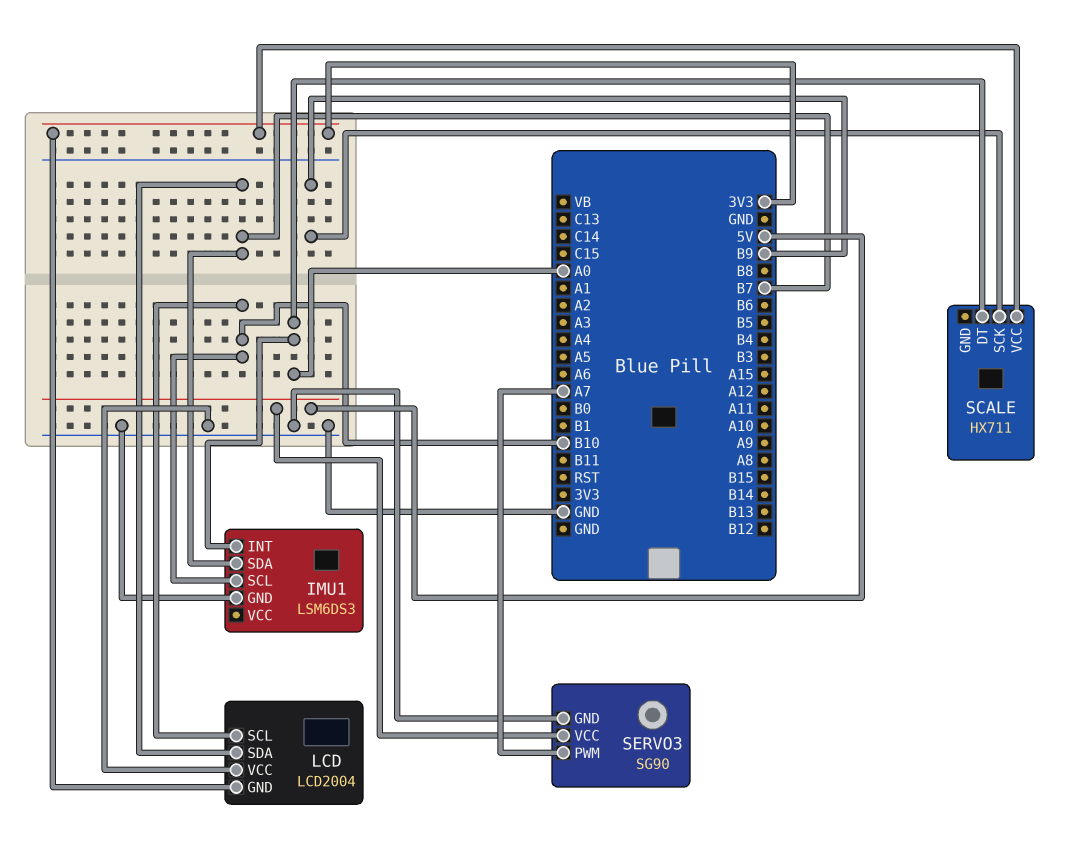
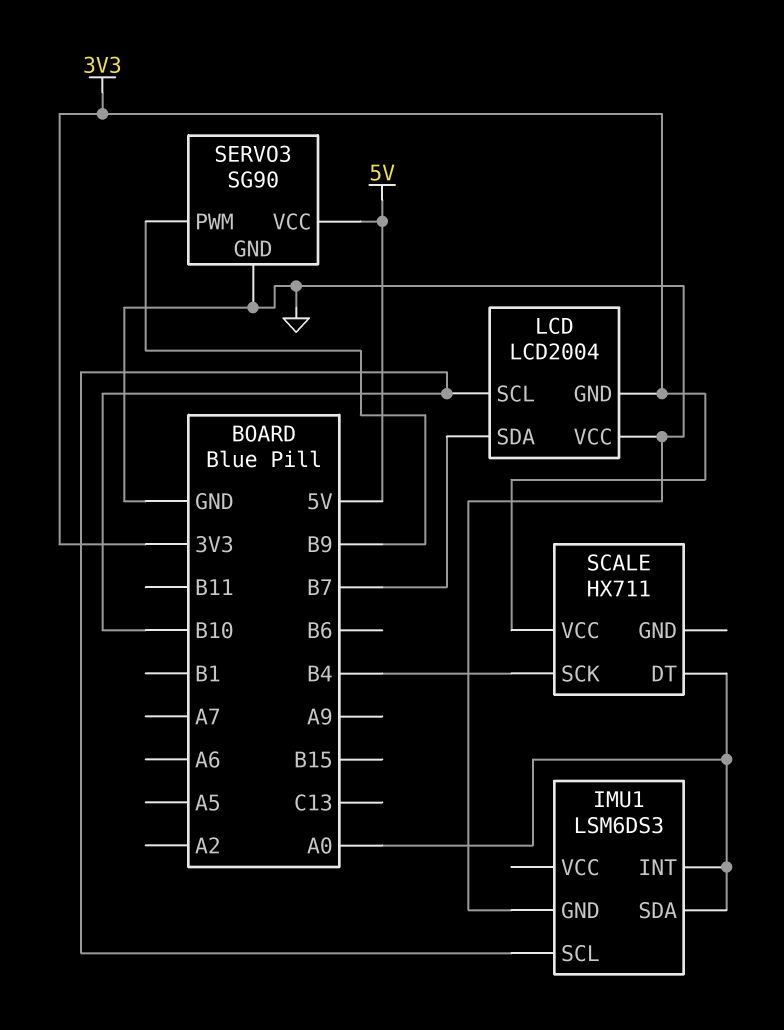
IMU1 pin SDA: B7 -> A0
SCALE pin SCK: B9 -> B4
SERVO3 pin PWM: A7 -> B9

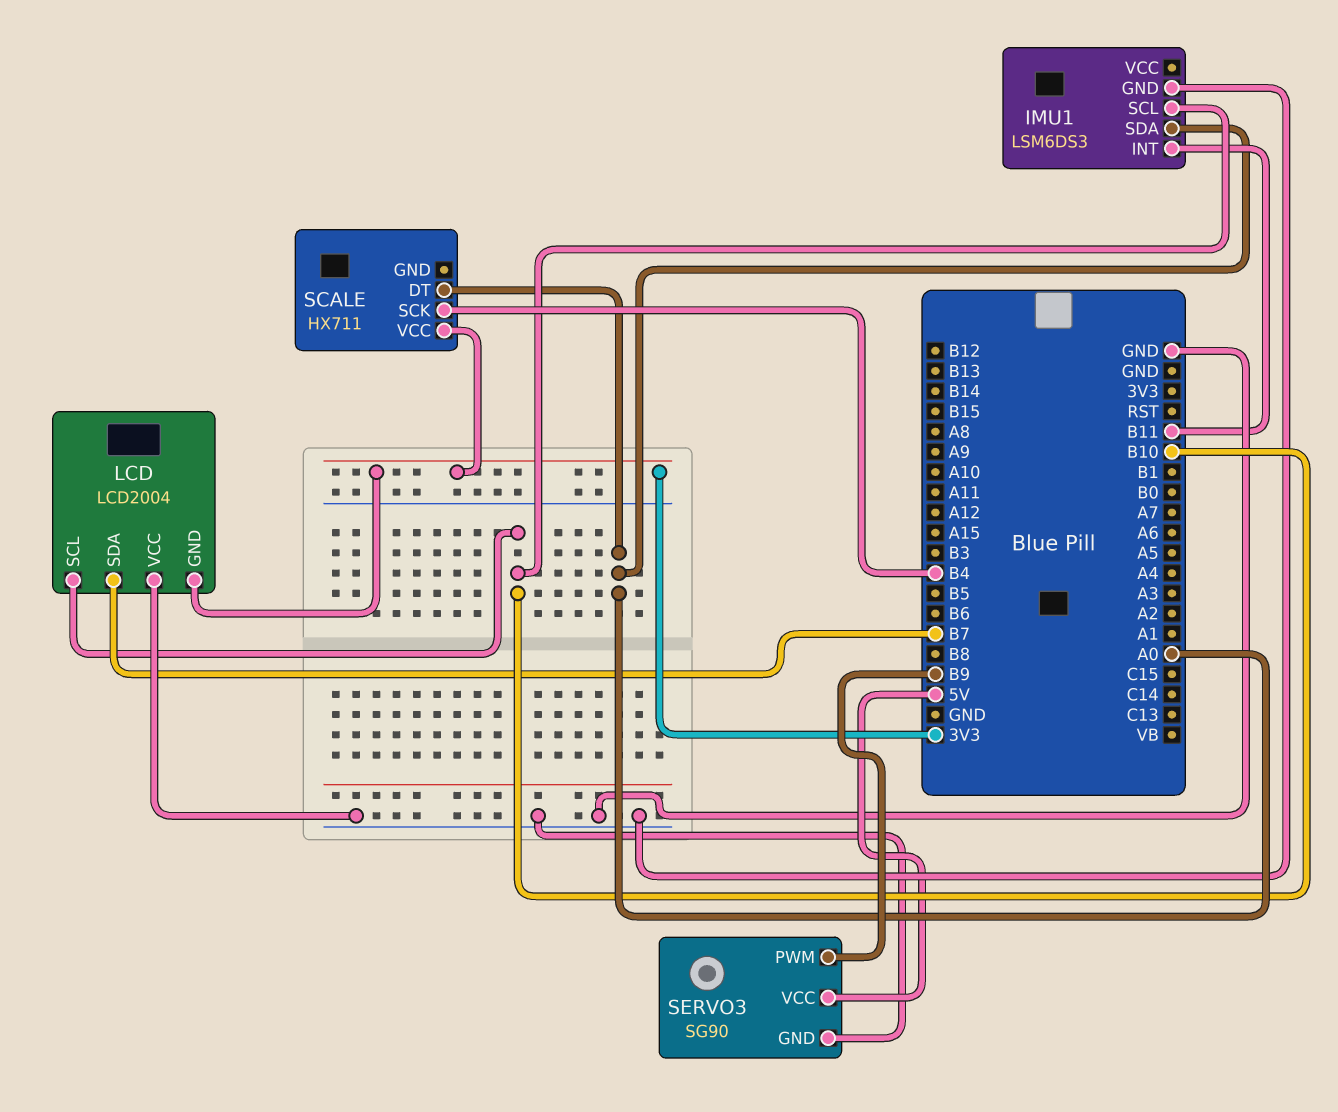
IMU1 pin INT: A0 -> B11

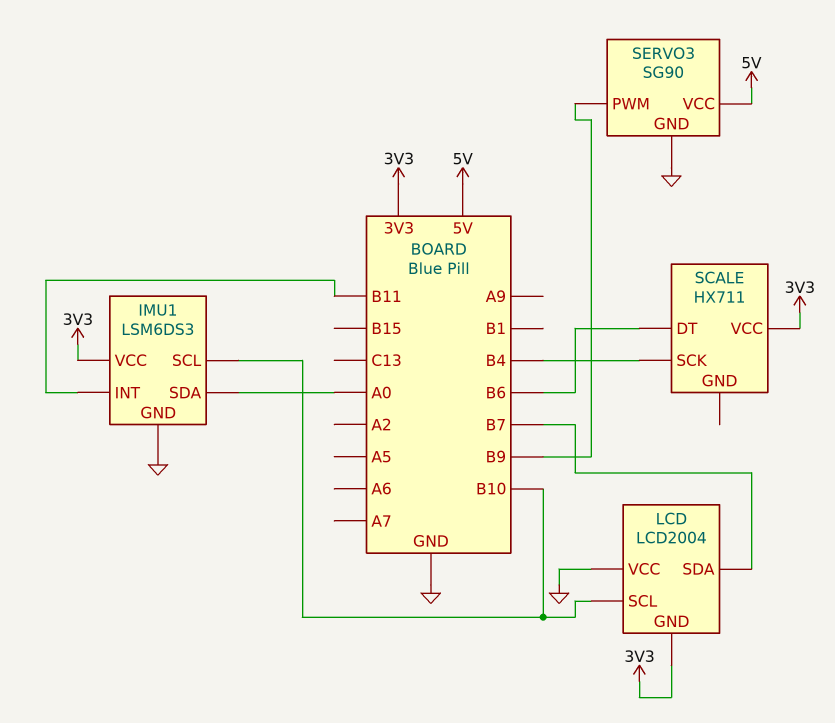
IMU1 pin VCC: none -> 3V3
SCALE pin DT: A0 -> B6

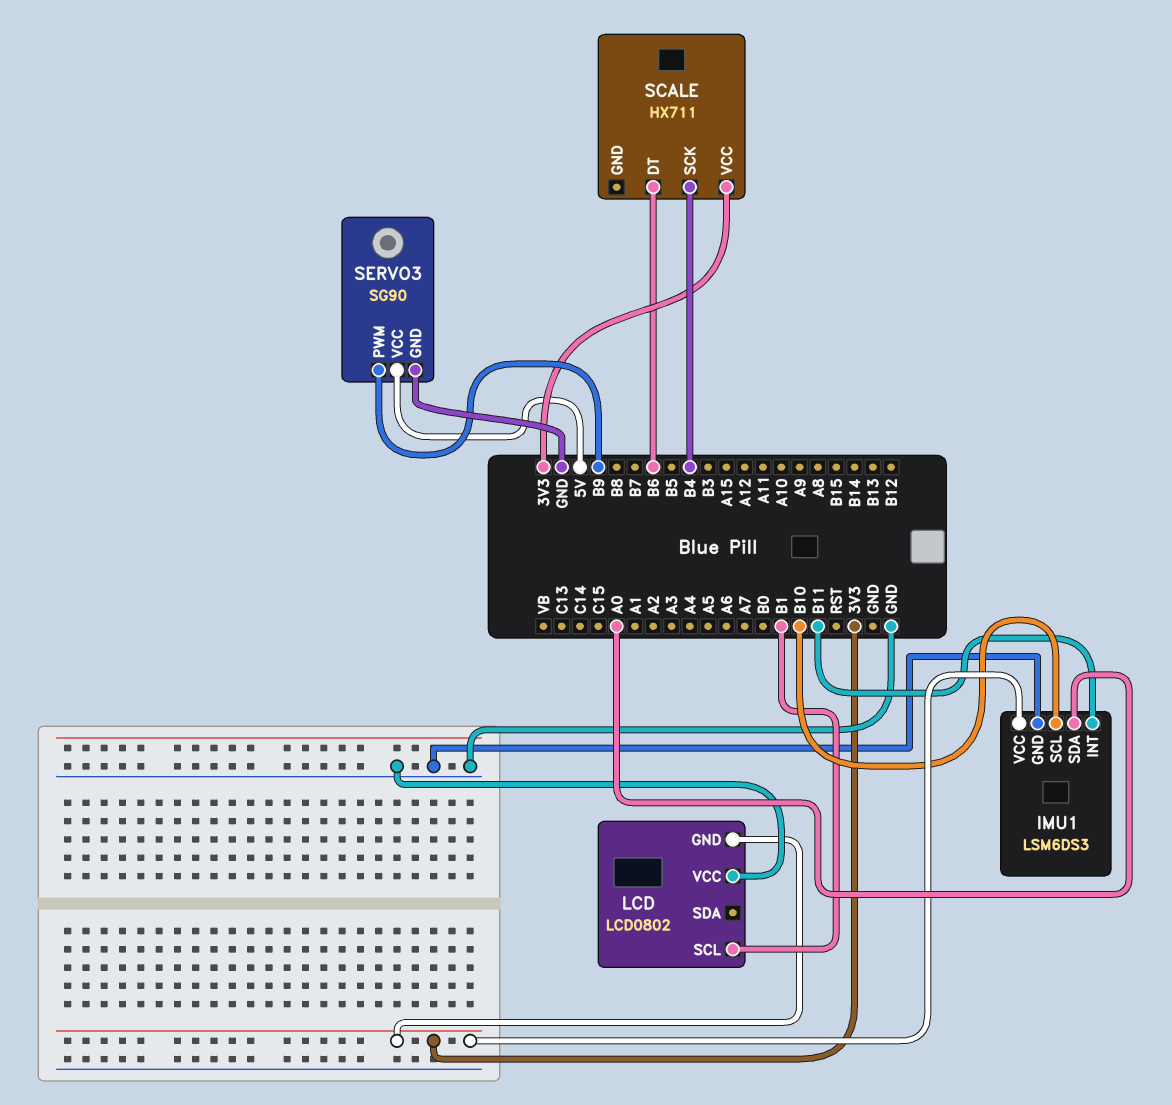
LCD: LCD2004 -> LCD0802
LCD pin SCL: B10 -> B1
LCD pin SDA: B7 -> none

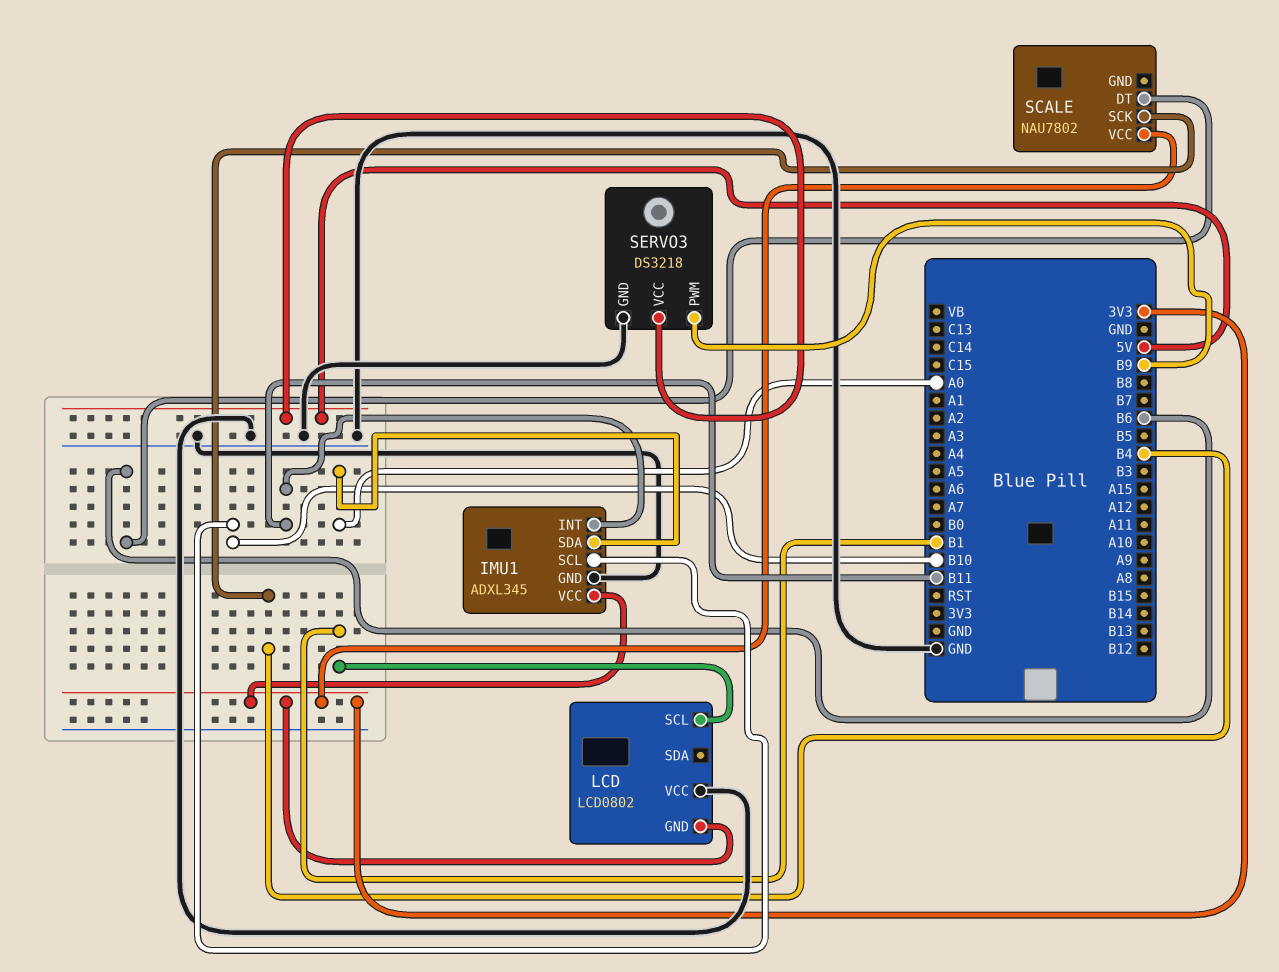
IMU1: LSM6DS3 -> ADXL345
SCALE: HX711 -> NAU7802
SERVO3: SG90 -> DS3218

